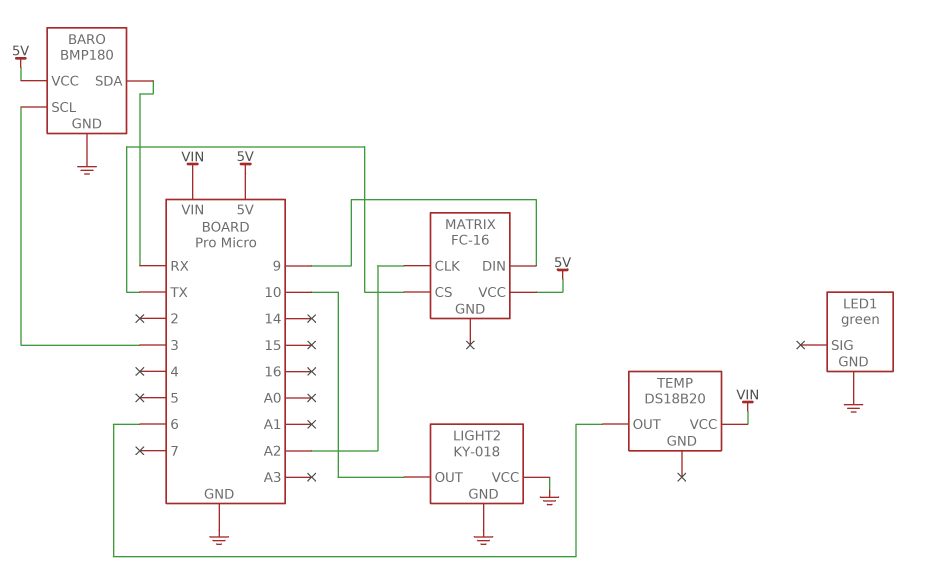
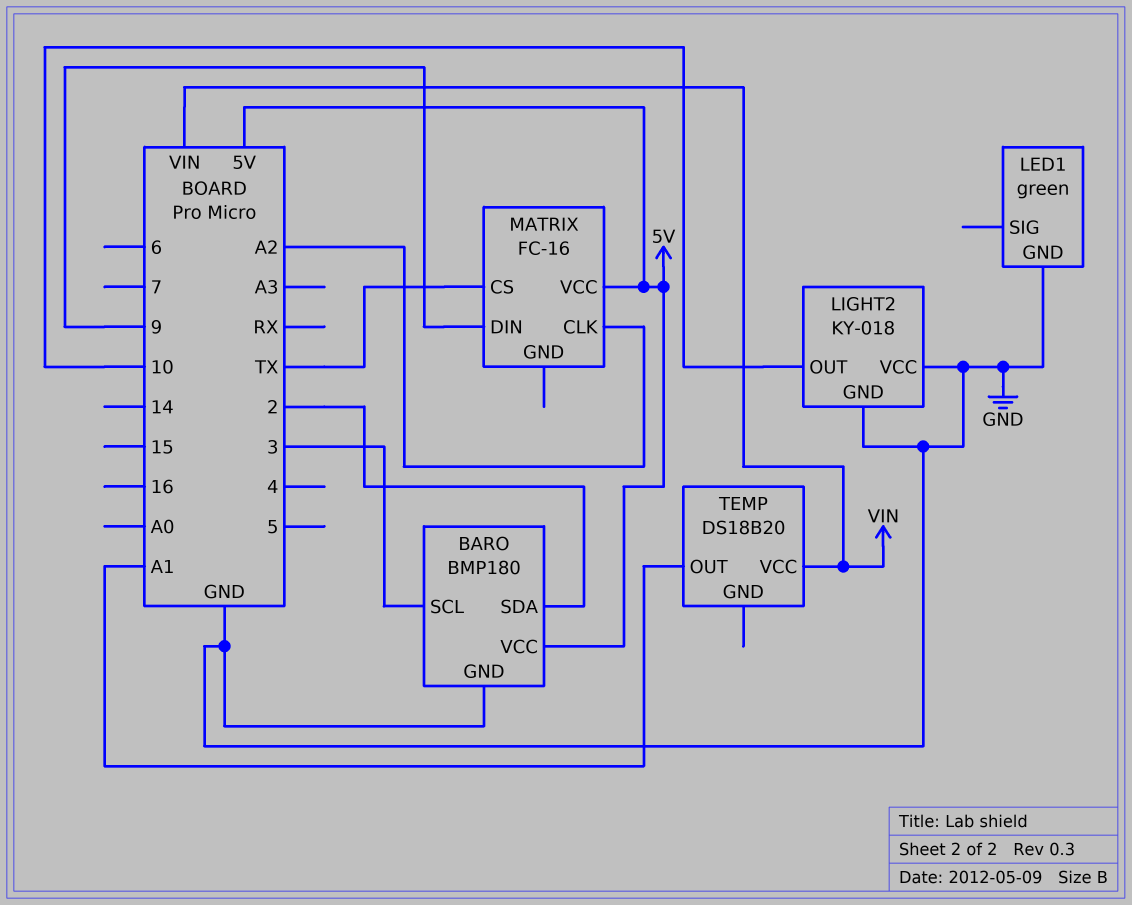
BARO pin SDA: RX -> 2
TEMP pin OUT: 6 -> A1

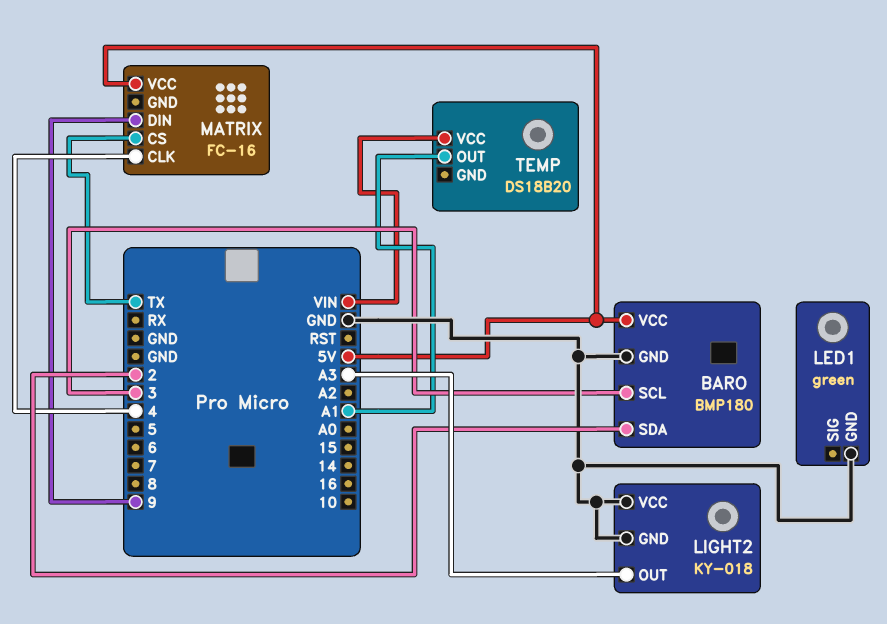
LIGHT2 pin OUT: 10 -> A3
MATRIX pin CLK: A2 -> 4

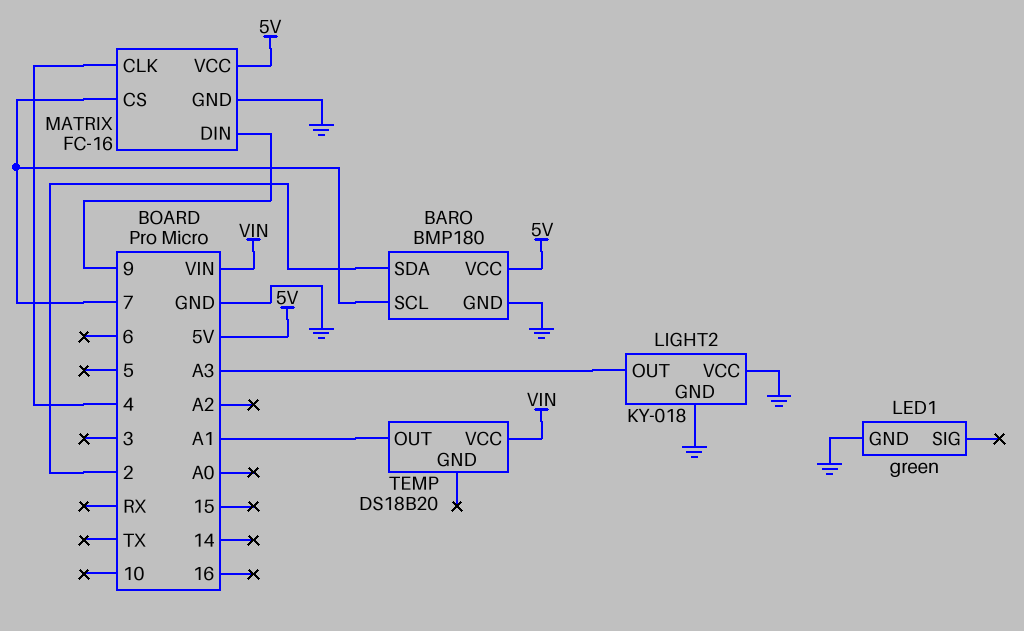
BARO pin SCL: 3 -> 7
MATRIX pin CS: TX -> 7
MATRIX pin GND: none -> GND

